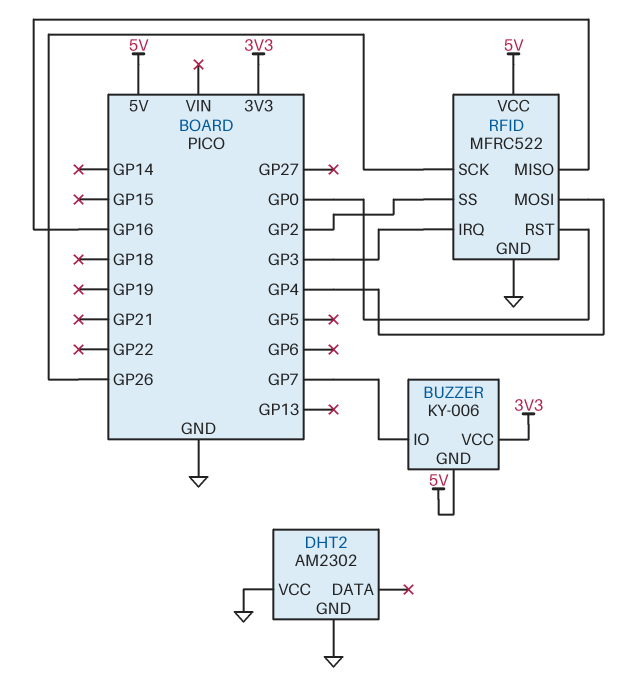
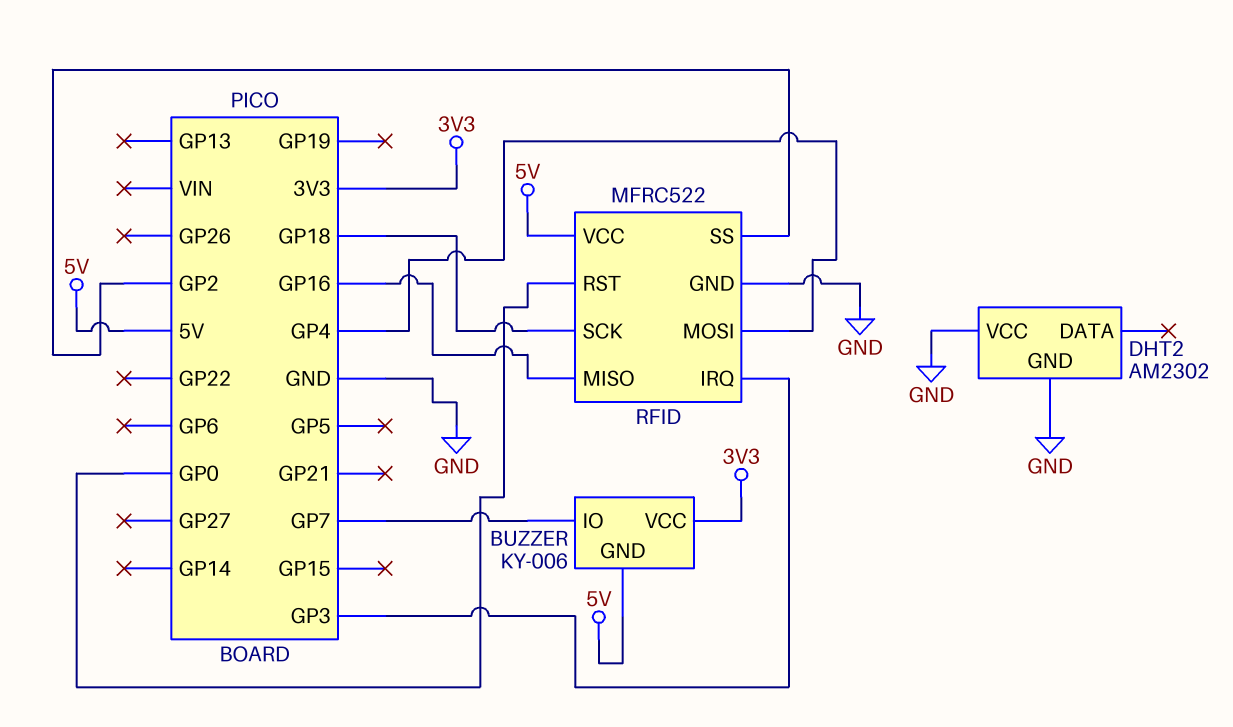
RFID pin SCK: GP26 -> GP18

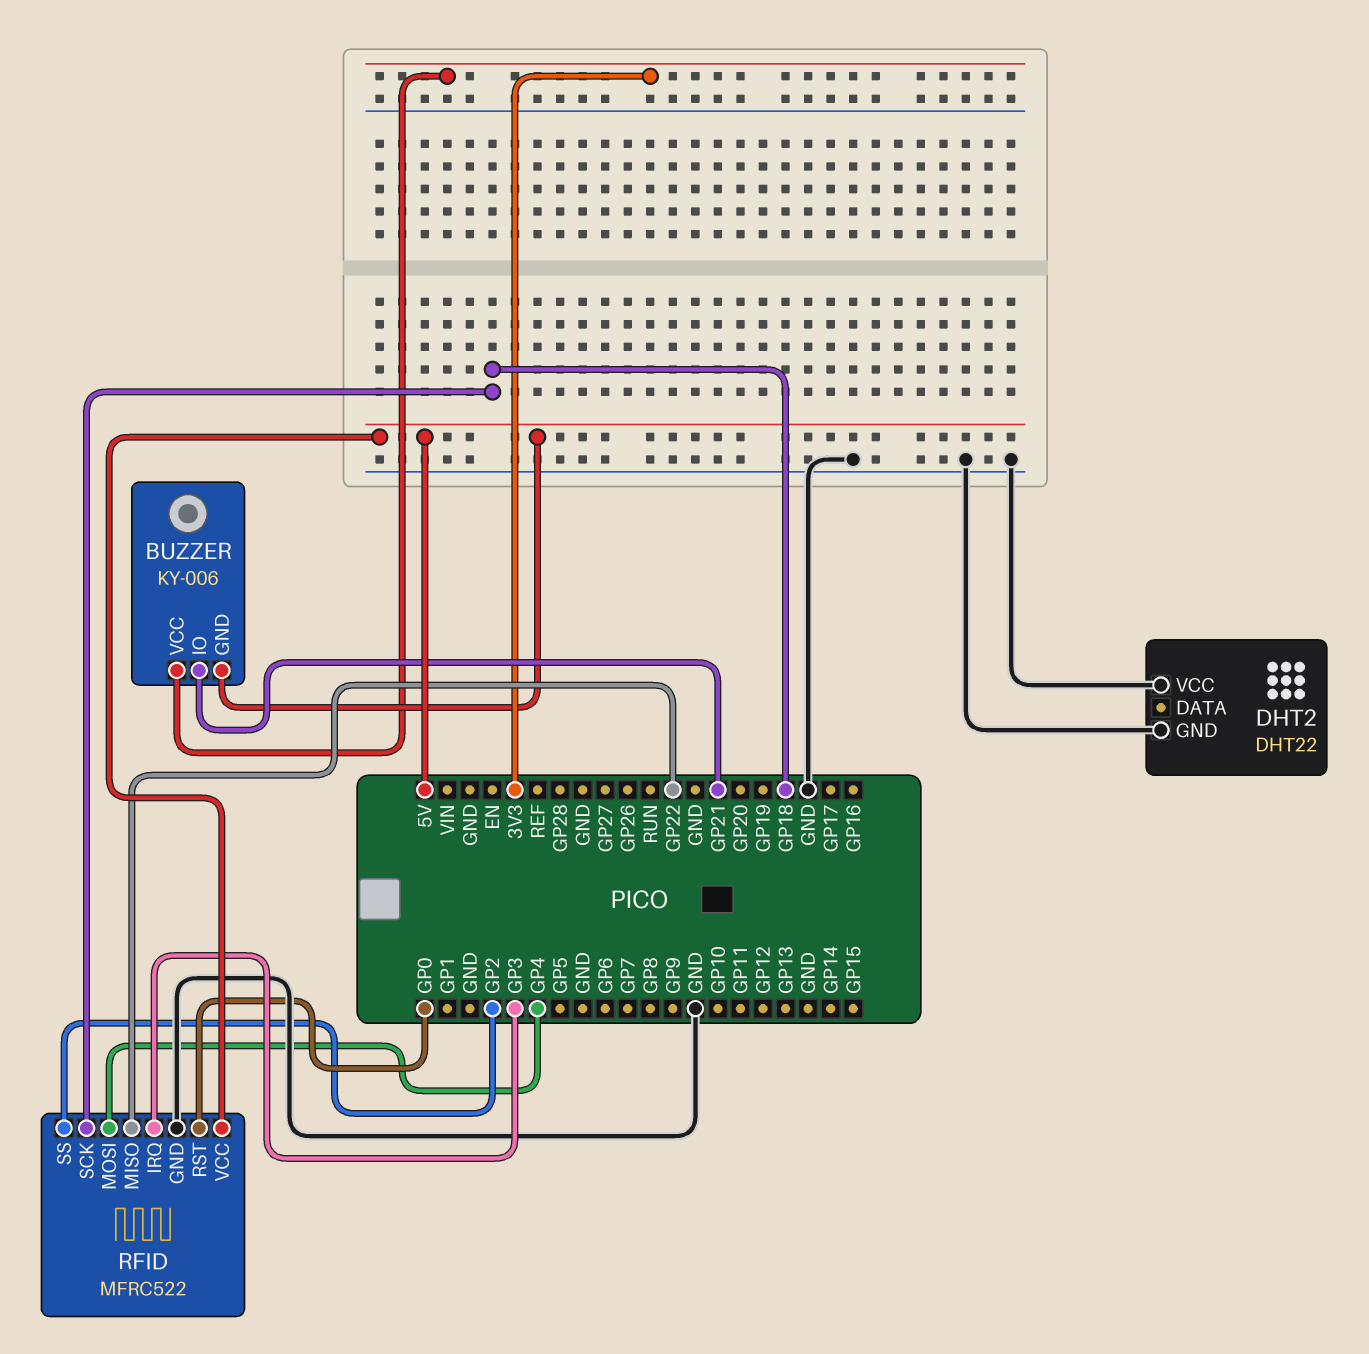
BUZZER pin IO: GP7 -> GP21
DHT2: AM2302 -> DHT22
RFID pin MISO: GP16 -> GP22

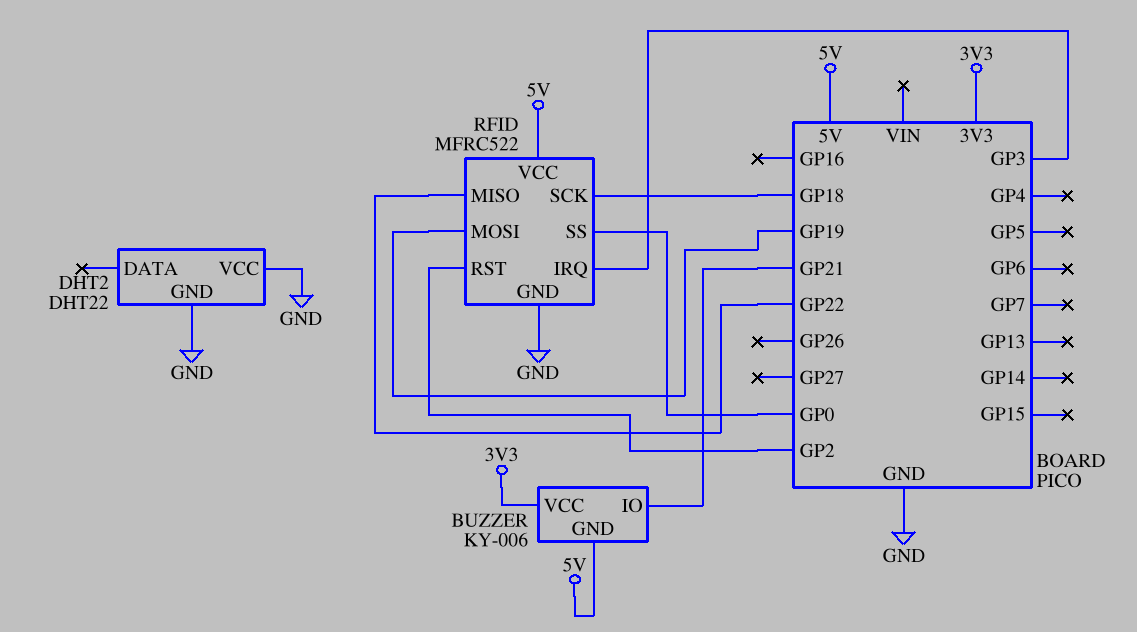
RFID pin MOSI: GP4 -> GP19
RFID pin RST: GP0 -> GP2
RFID pin SS: GP2 -> GP0

